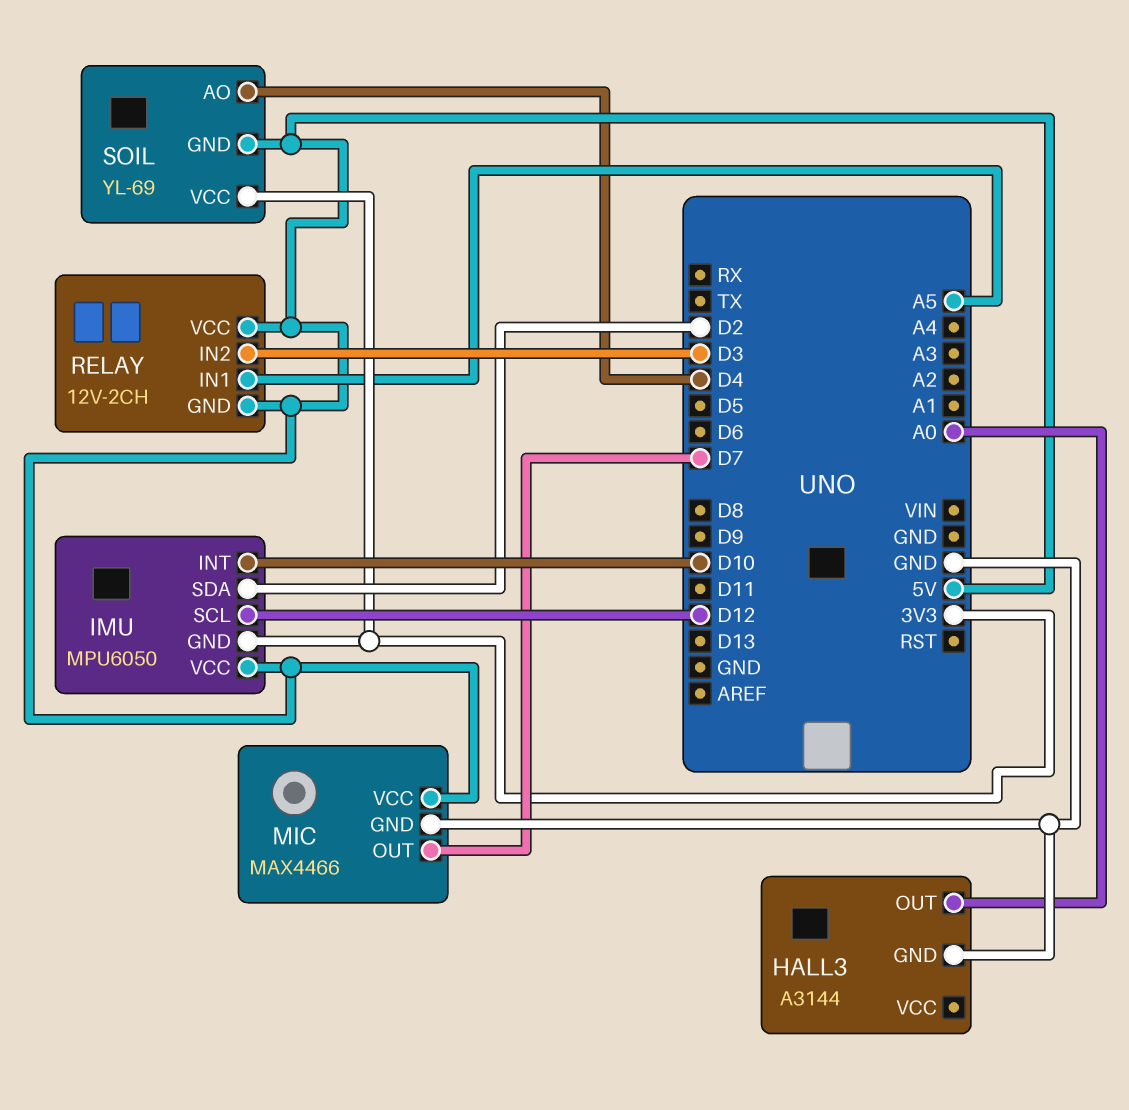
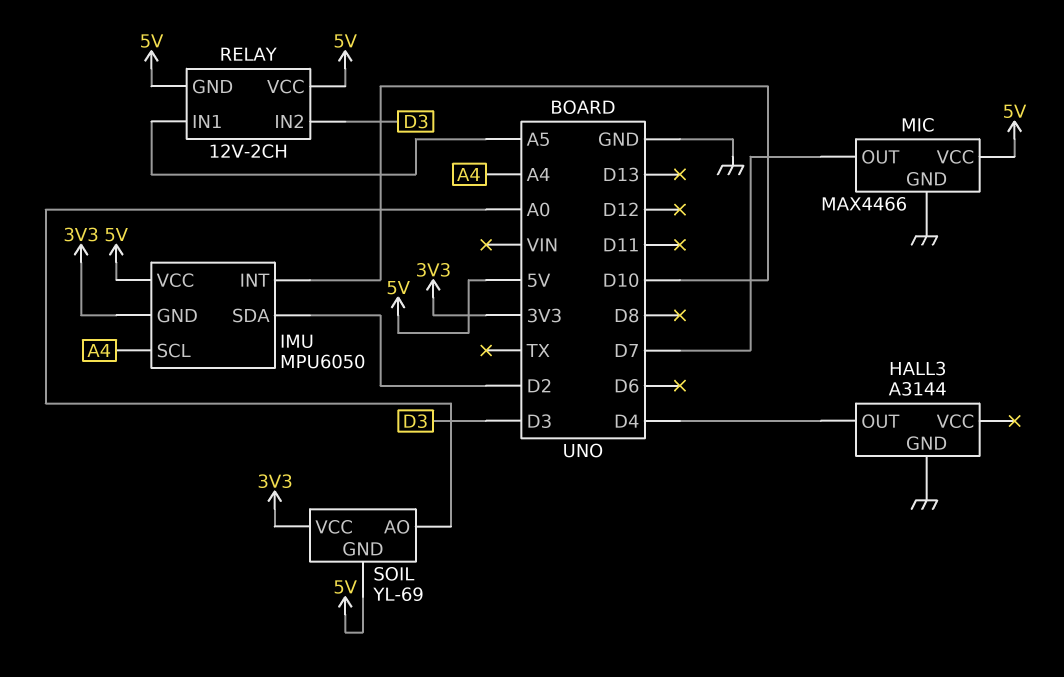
HALL3 pin OUT: A0 -> D4
IMU pin SCL: D12 -> A4
SOIL pin AO: D4 -> A0

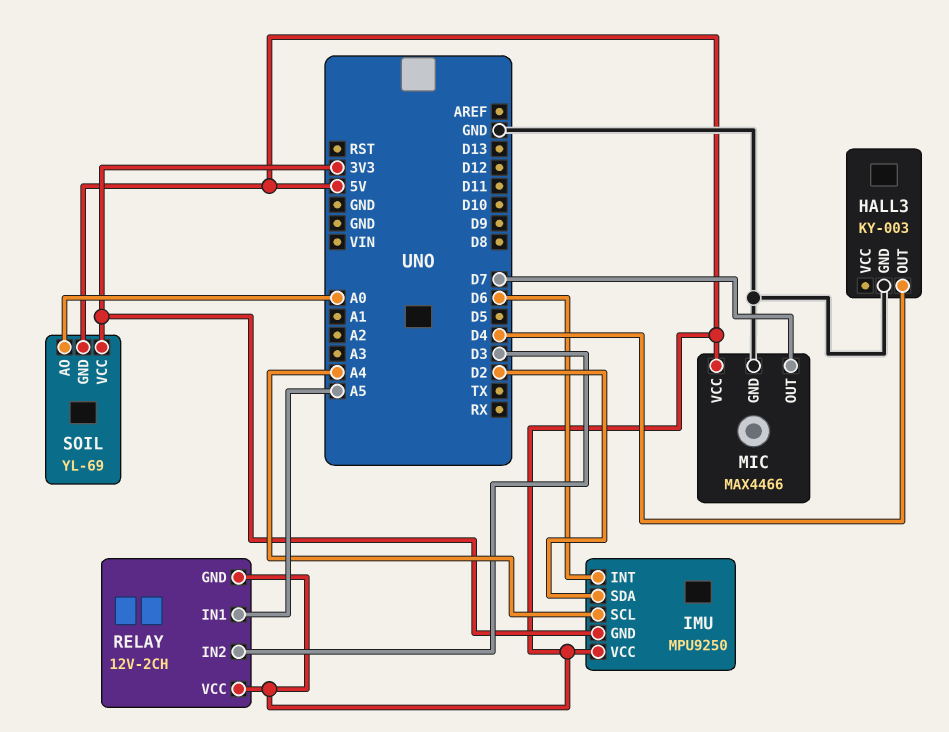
HALL3: A3144 -> KY-003
IMU: MPU6050 -> MPU9250
IMU pin INT: D10 -> D6

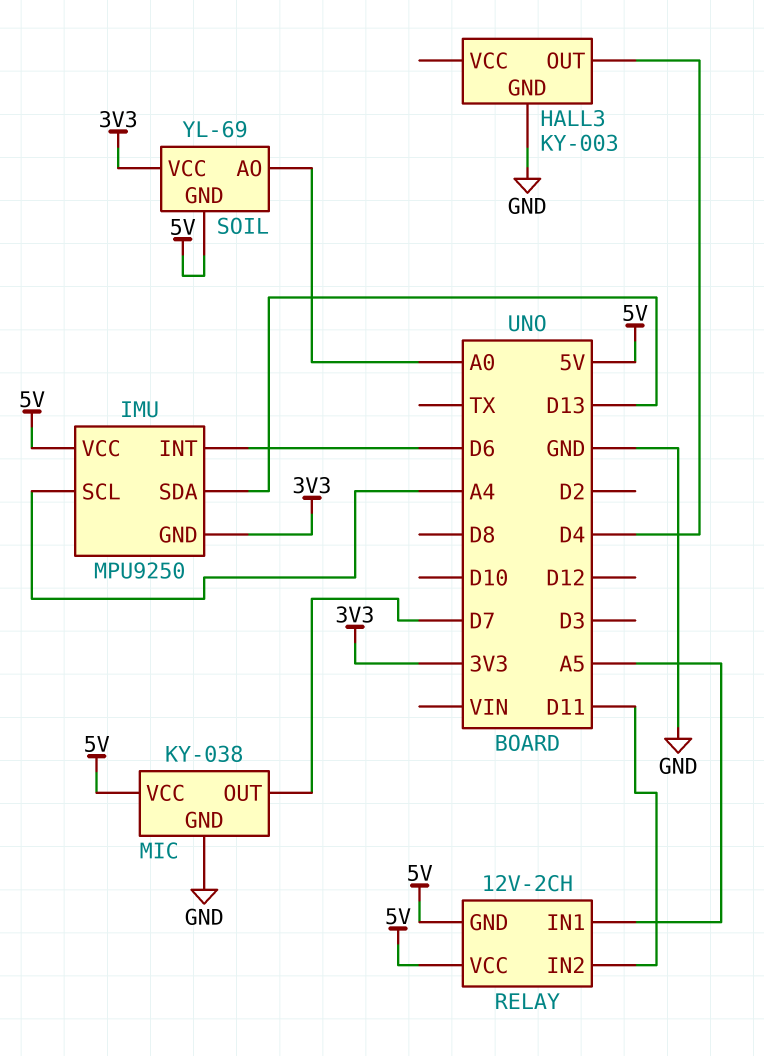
IMU pin SDA: D2 -> D13
MIC: MAX4466 -> KY-038
RELAY pin IN2: D3 -> D11

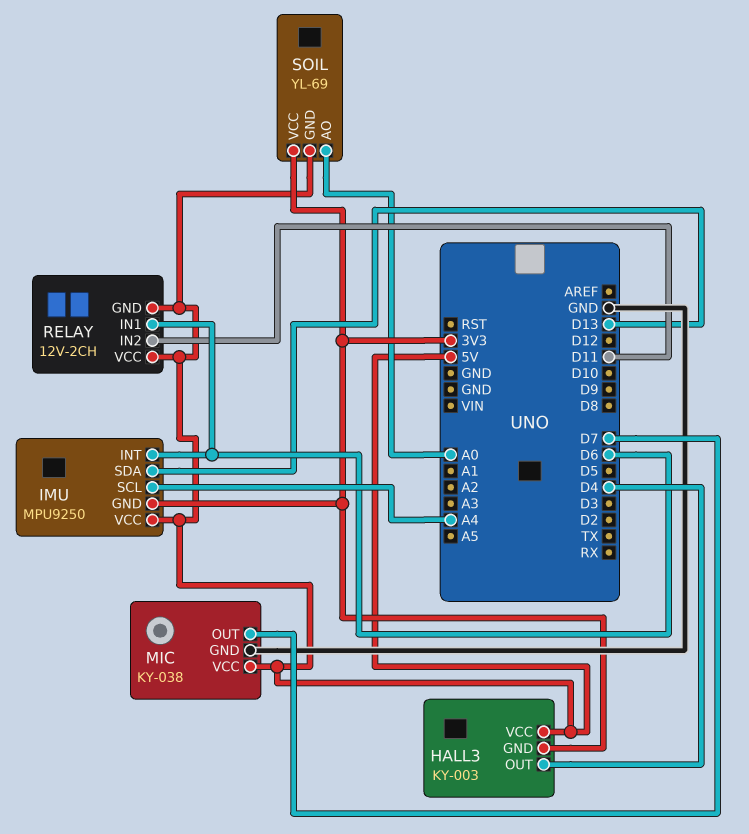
HALL3 pin GND: GND -> 3V3
HALL3 pin VCC: none -> 5V
RELAY pin IN1: A5 -> D6

